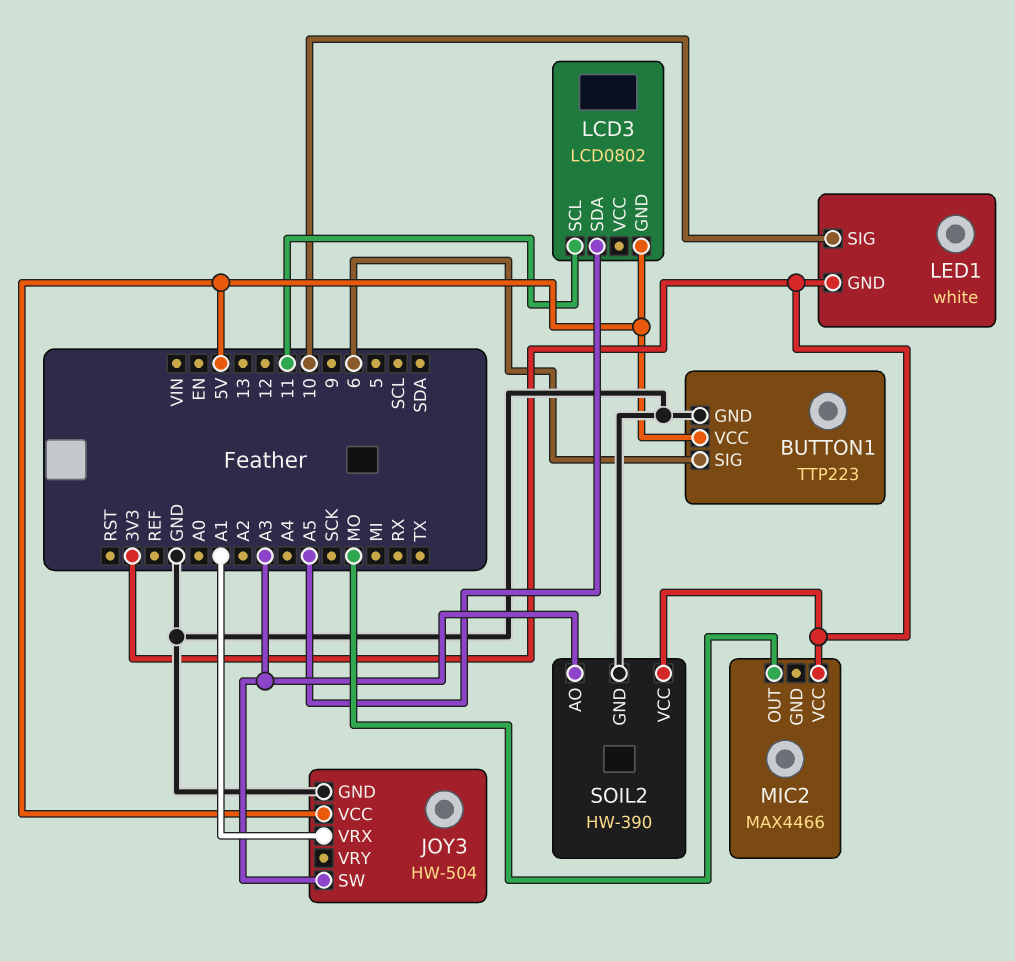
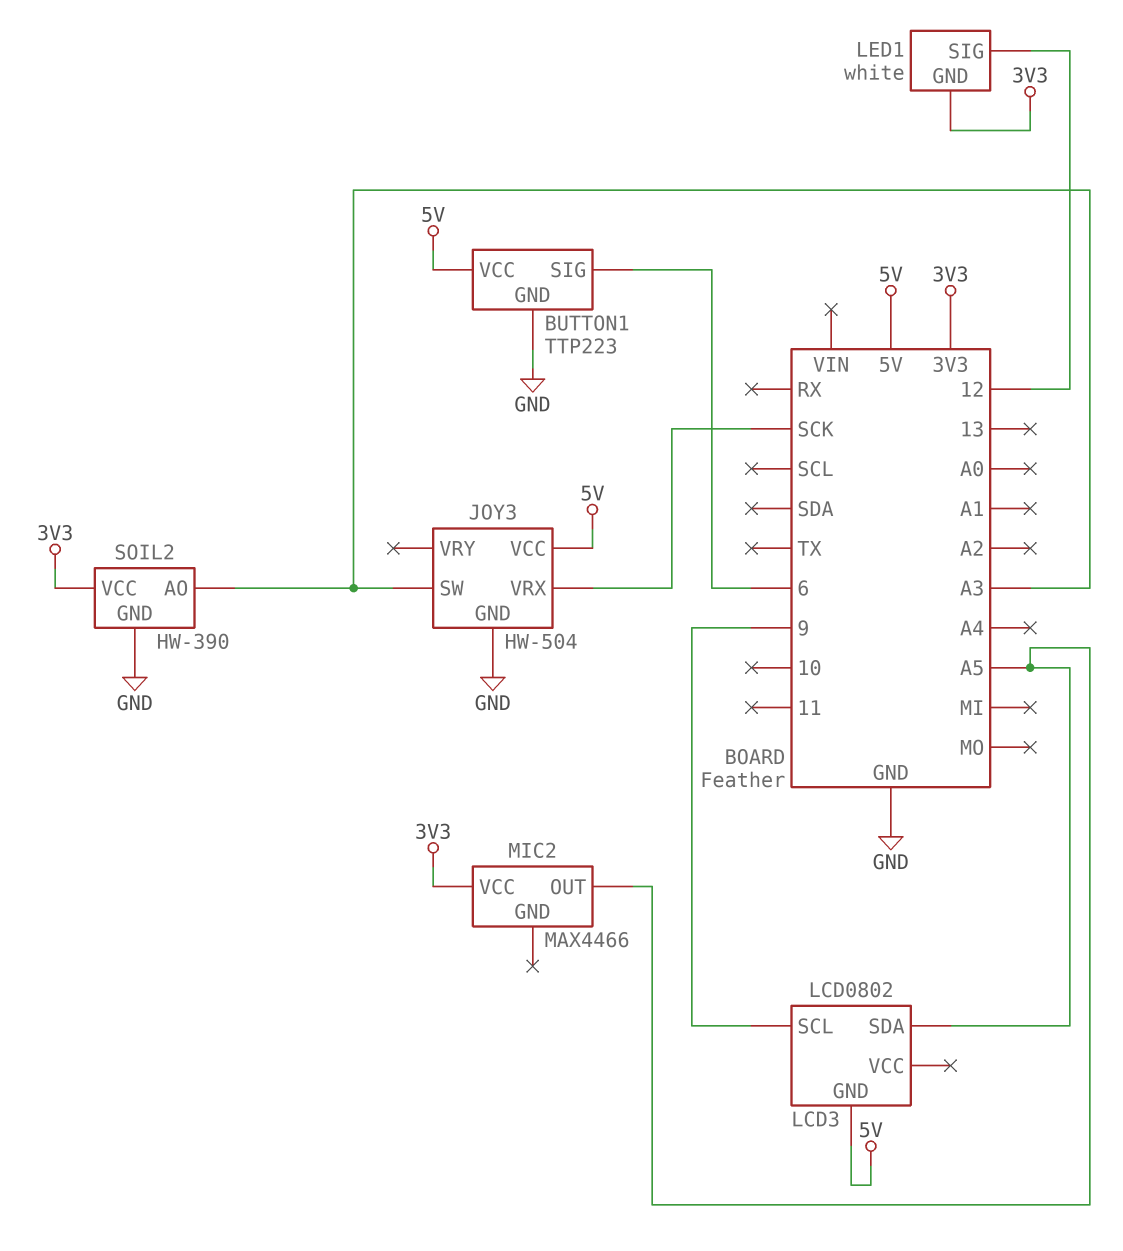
JOY3 pin VRX: A1 -> SCK
LCD3 pin SCL: 11 -> 9
LED1 pin SIG: 10 -> 12
MIC2 pin OUT: MO -> A5

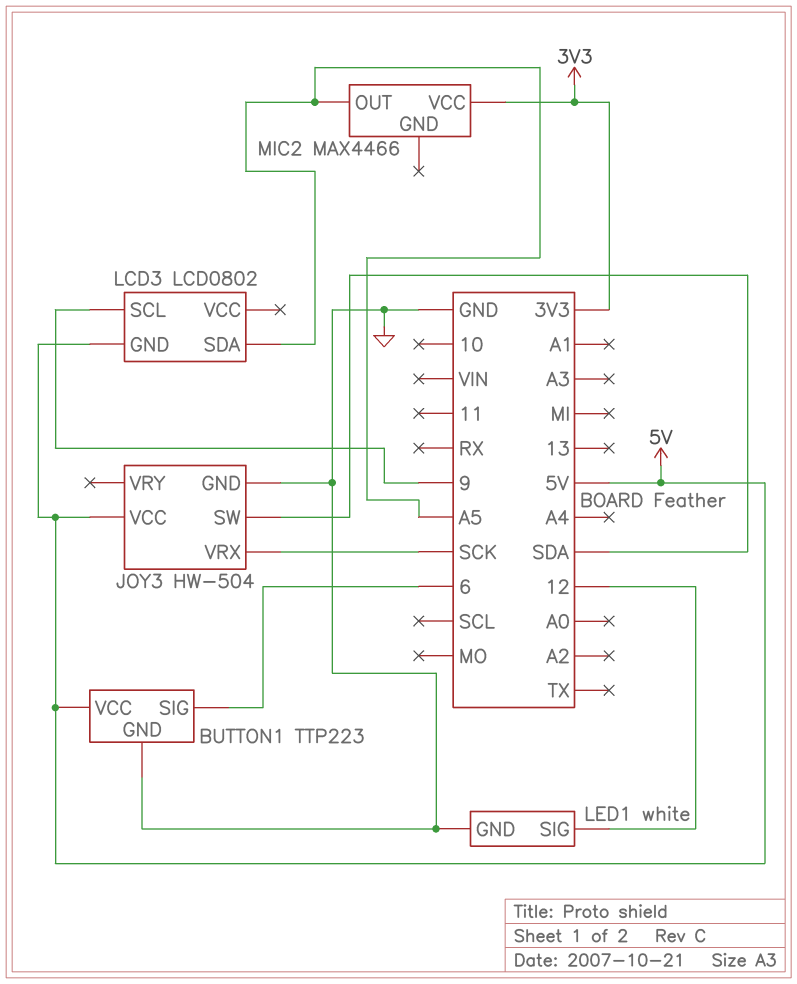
JOY3 pin SW: A3 -> SDA
LED1 pin GND: 3V3 -> GND
SOIL2: HW-390 -> none
SOIL2 pin AO: A3 -> none
SOIL2 pin GND: GND -> none
SOIL2 pin VCC: 3V3 -> none

